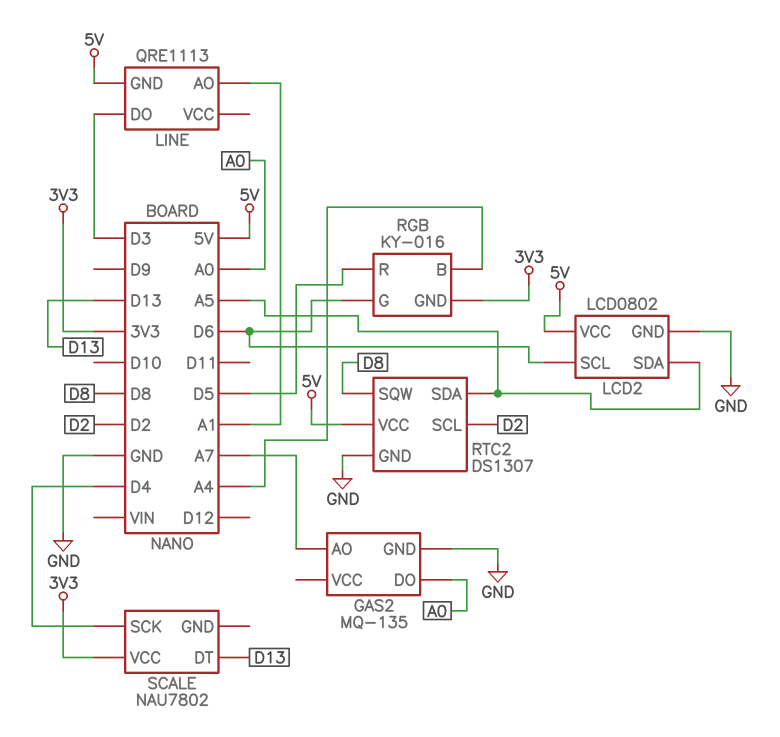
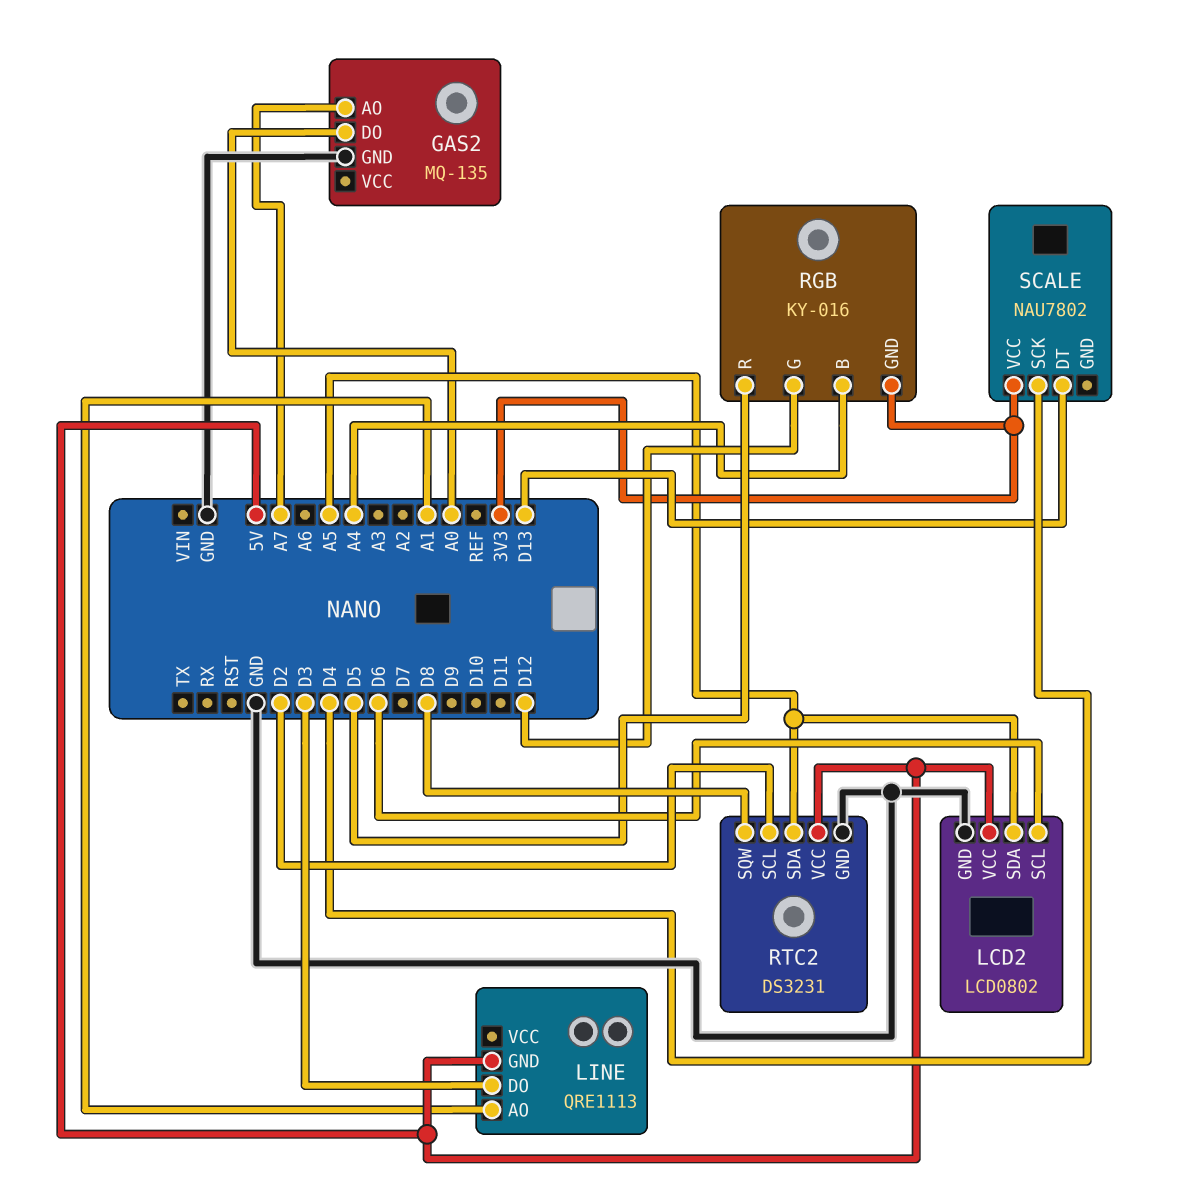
RGB pin G: D6 -> D12
RTC2: DS1307 -> DS3231

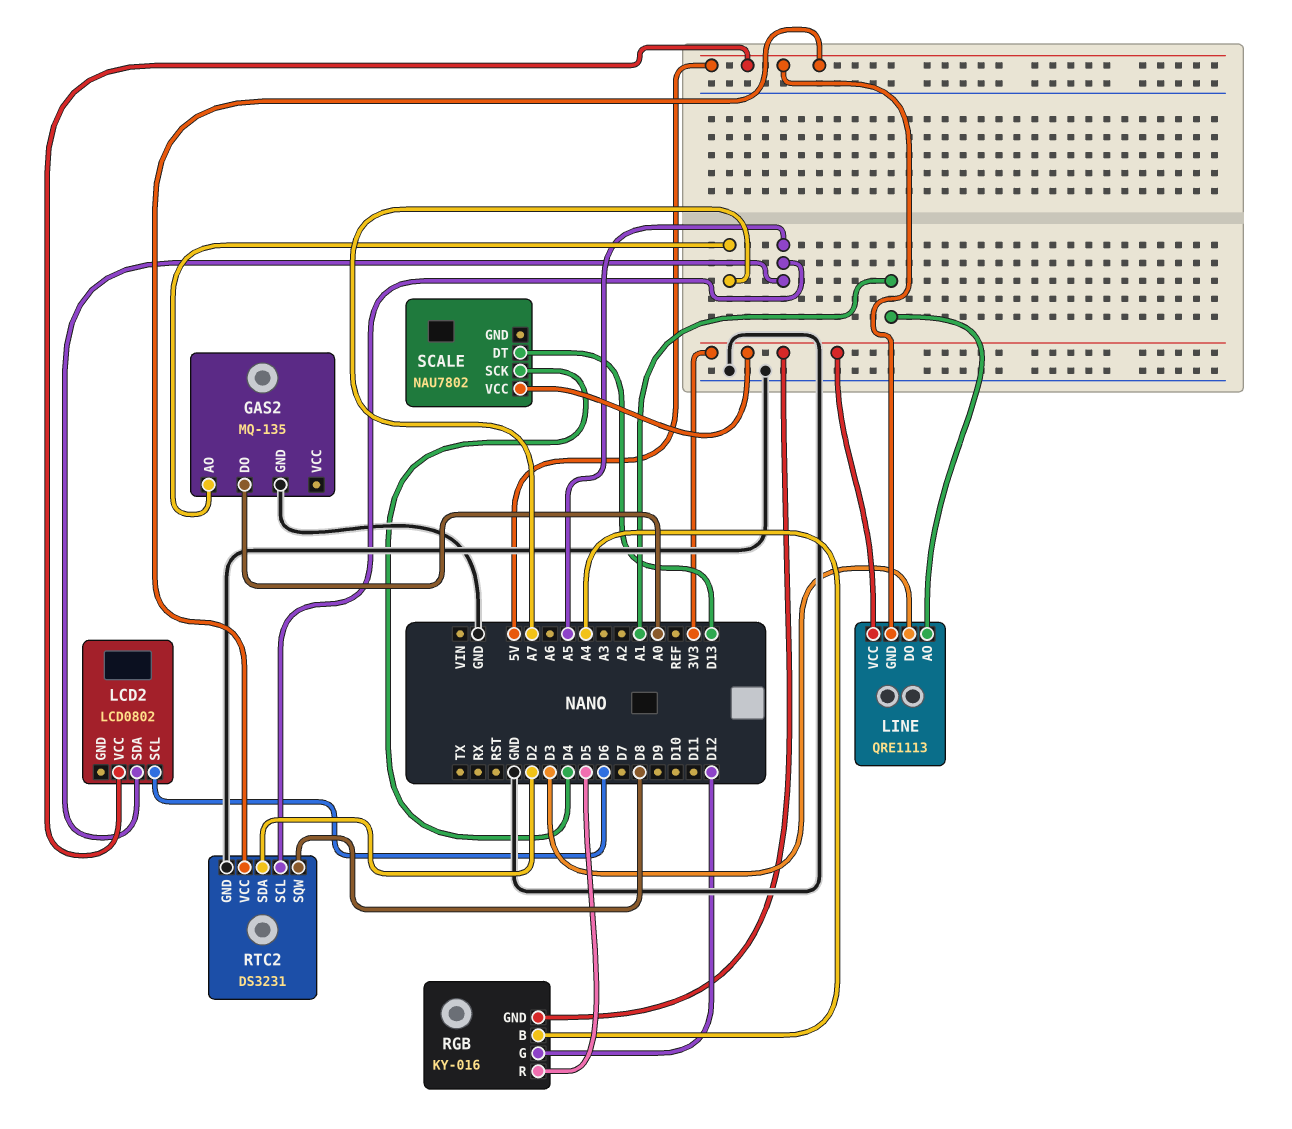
LCD2 pin GND: GND -> none
LINE pin VCC: none -> 3V3
RTC2 pin SCL: D2 -> A5
RTC2 pin SDA: A5 -> D2

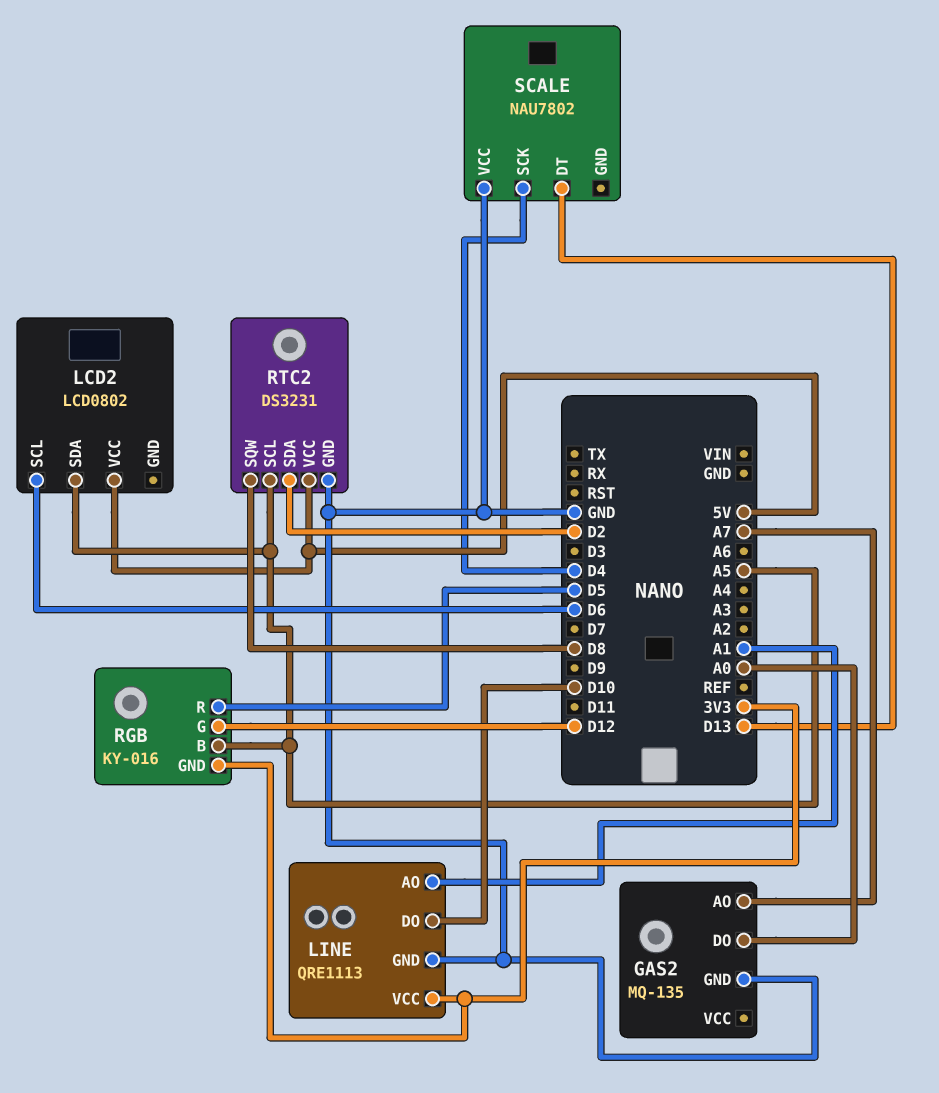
LINE pin DO: D3 -> D10
LINE pin GND: 5V -> GND
RGB pin B: A4 -> A5
SCALE pin VCC: 3V3 -> GND

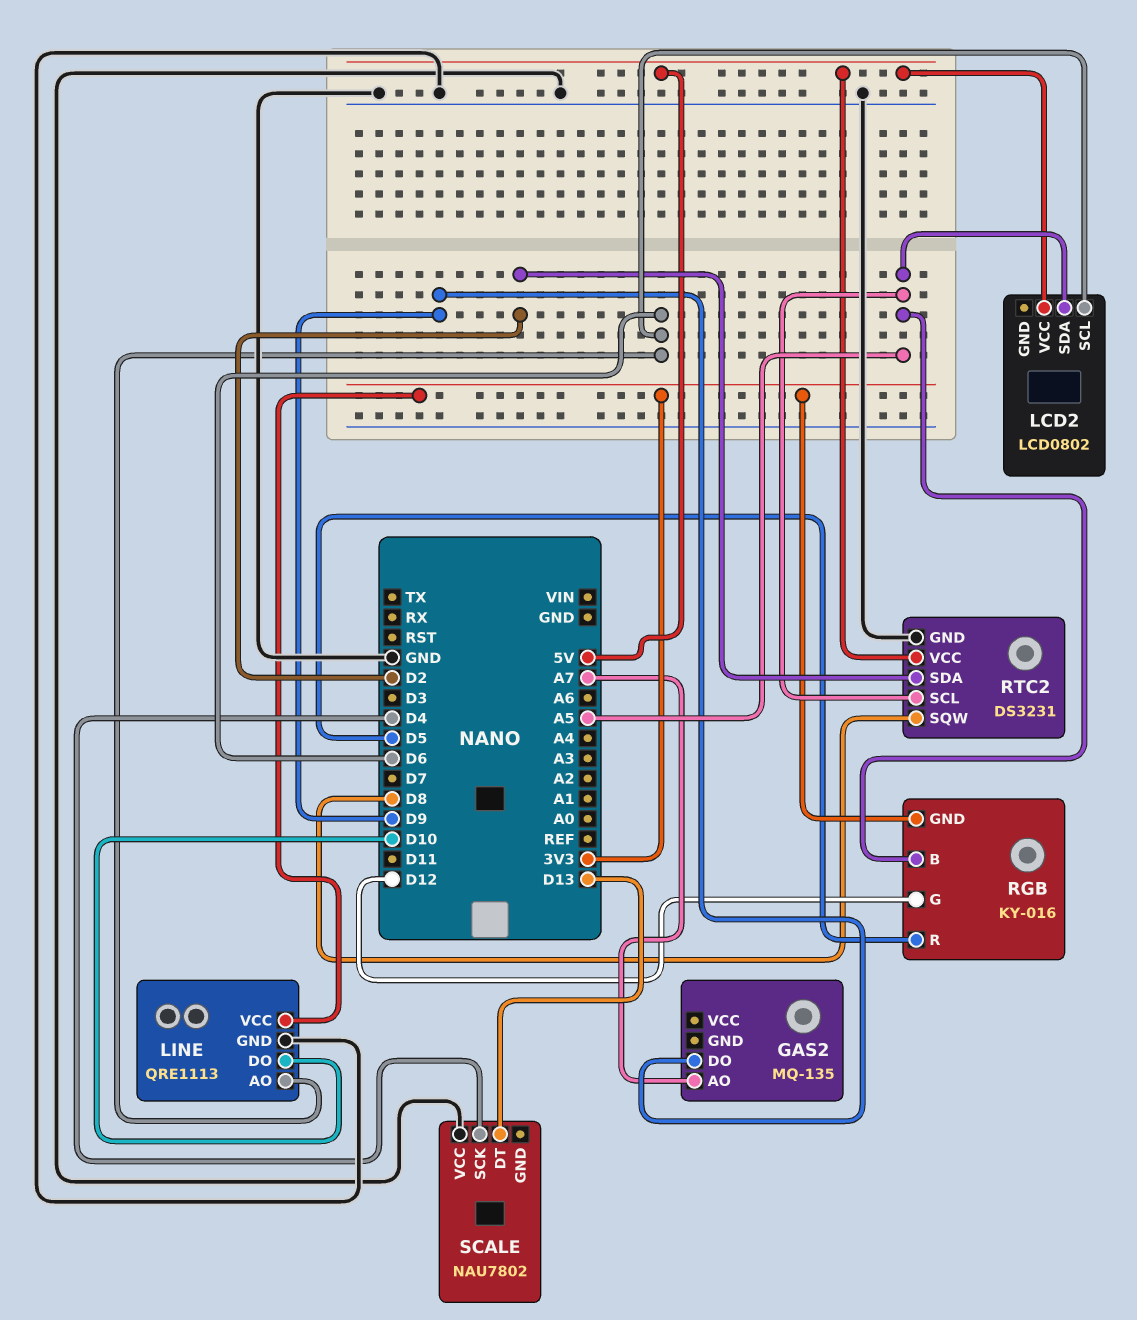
GAS2 pin DO: A0 -> D9
GAS2 pin GND: GND -> none
LINE pin AO: A1 -> D6

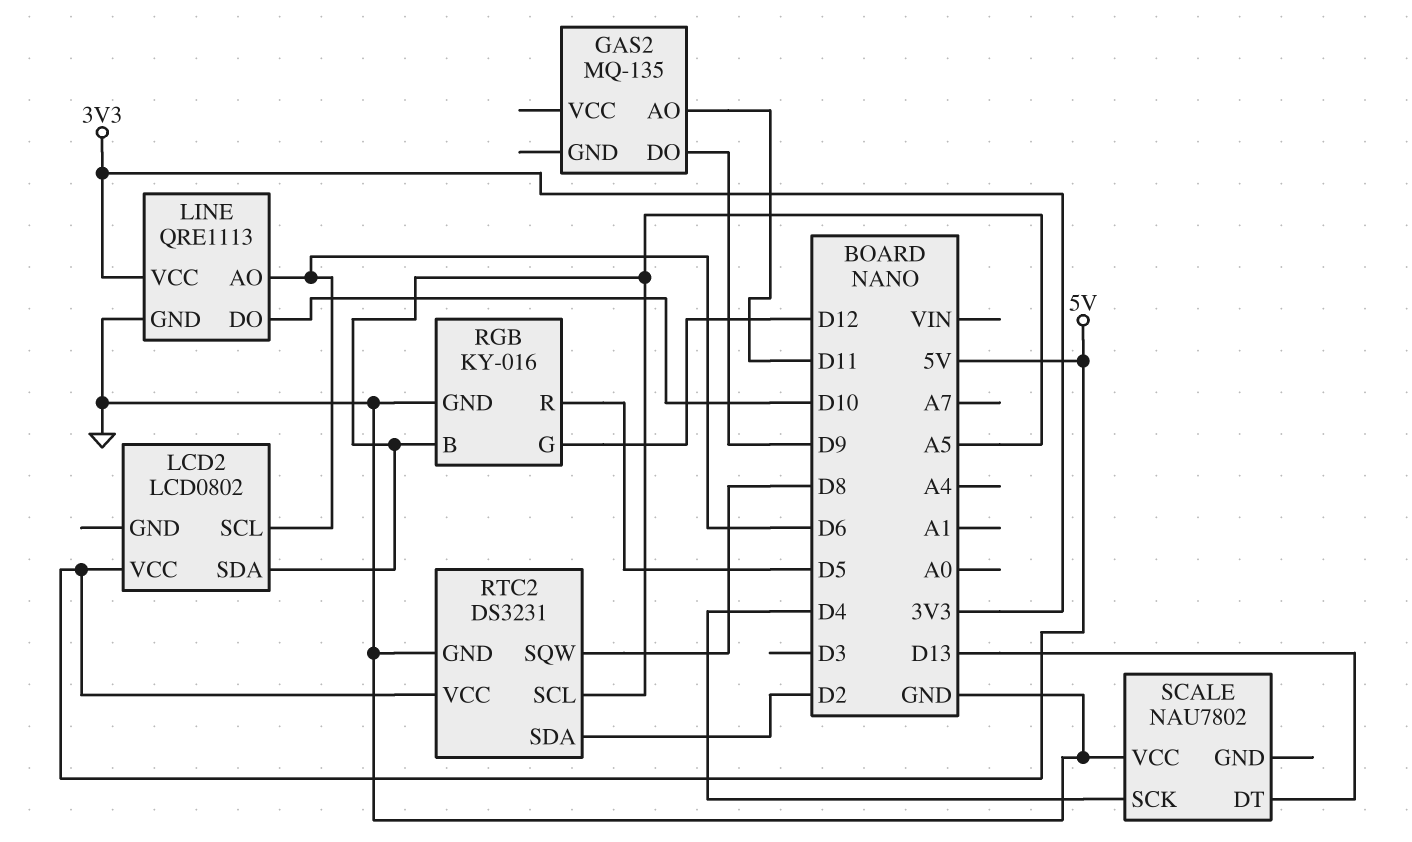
GAS2 pin AO: A7 -> D11
RGB pin GND: 3V3 -> GND

